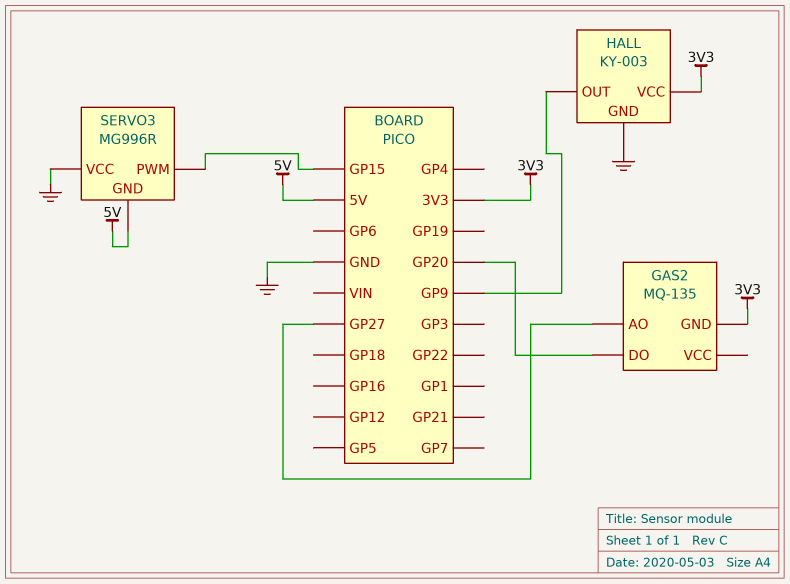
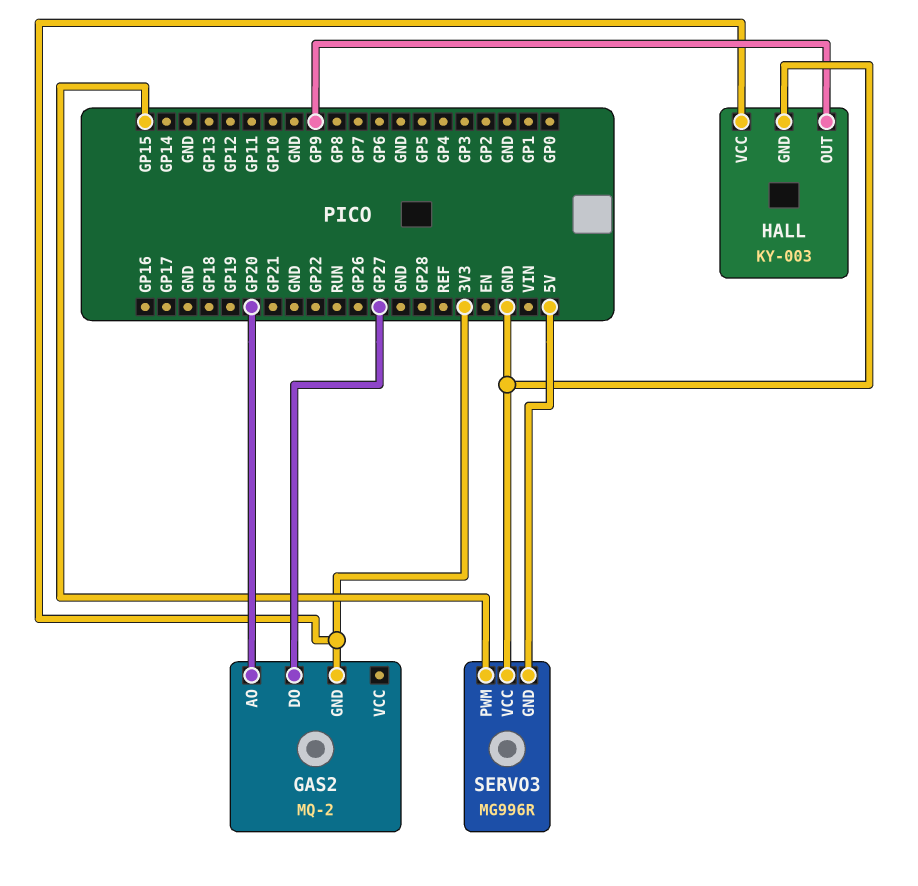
GAS2: MQ-135 -> MQ-2
GAS2 pin AO: GP27 -> GP20
GAS2 pin DO: GP20 -> GP27

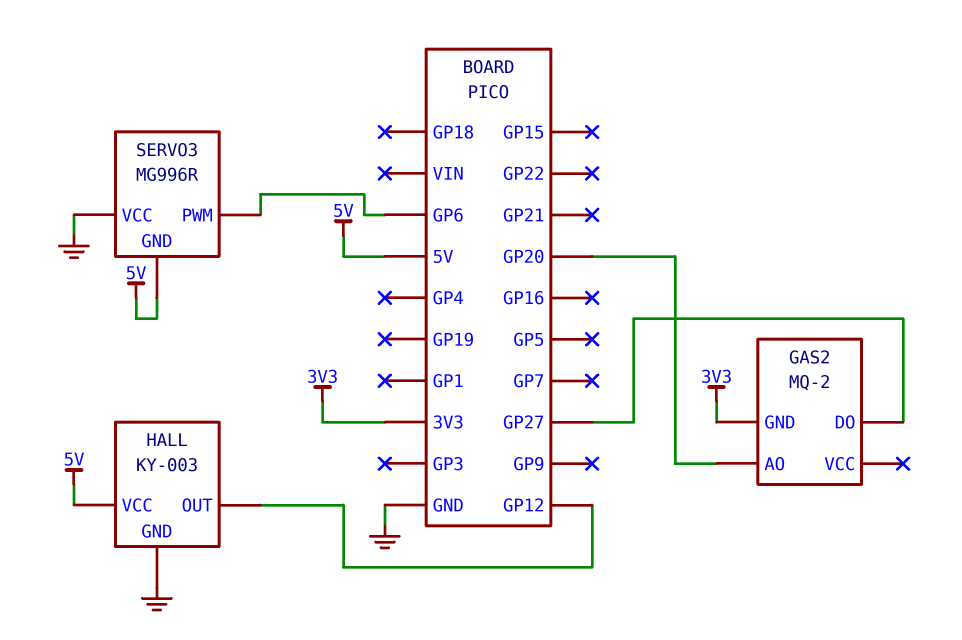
HALL pin OUT: GP9 -> GP12
HALL pin VCC: 3V3 -> 5V
SERVO3 pin PWM: GP15 -> GP6

